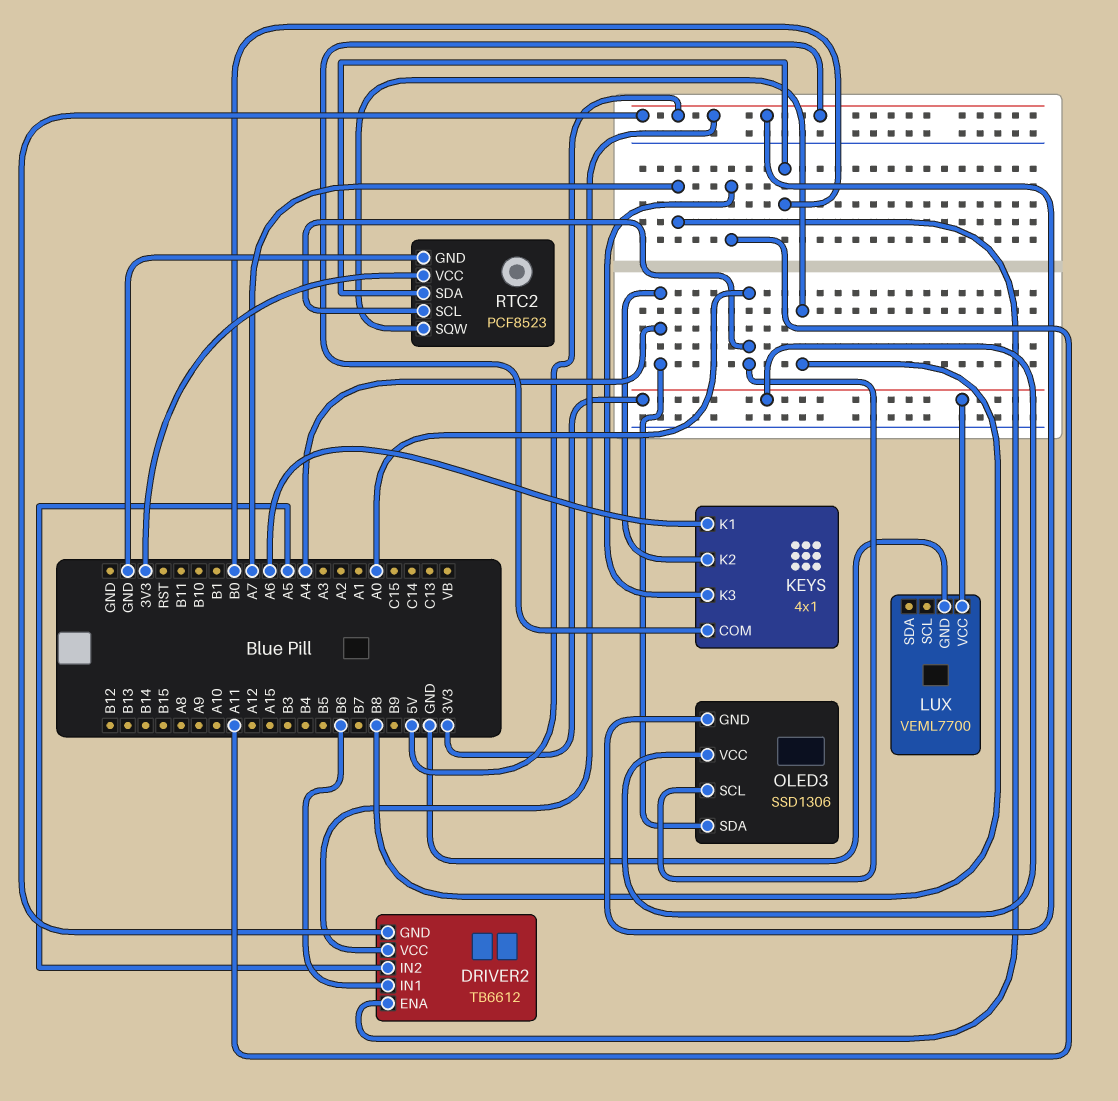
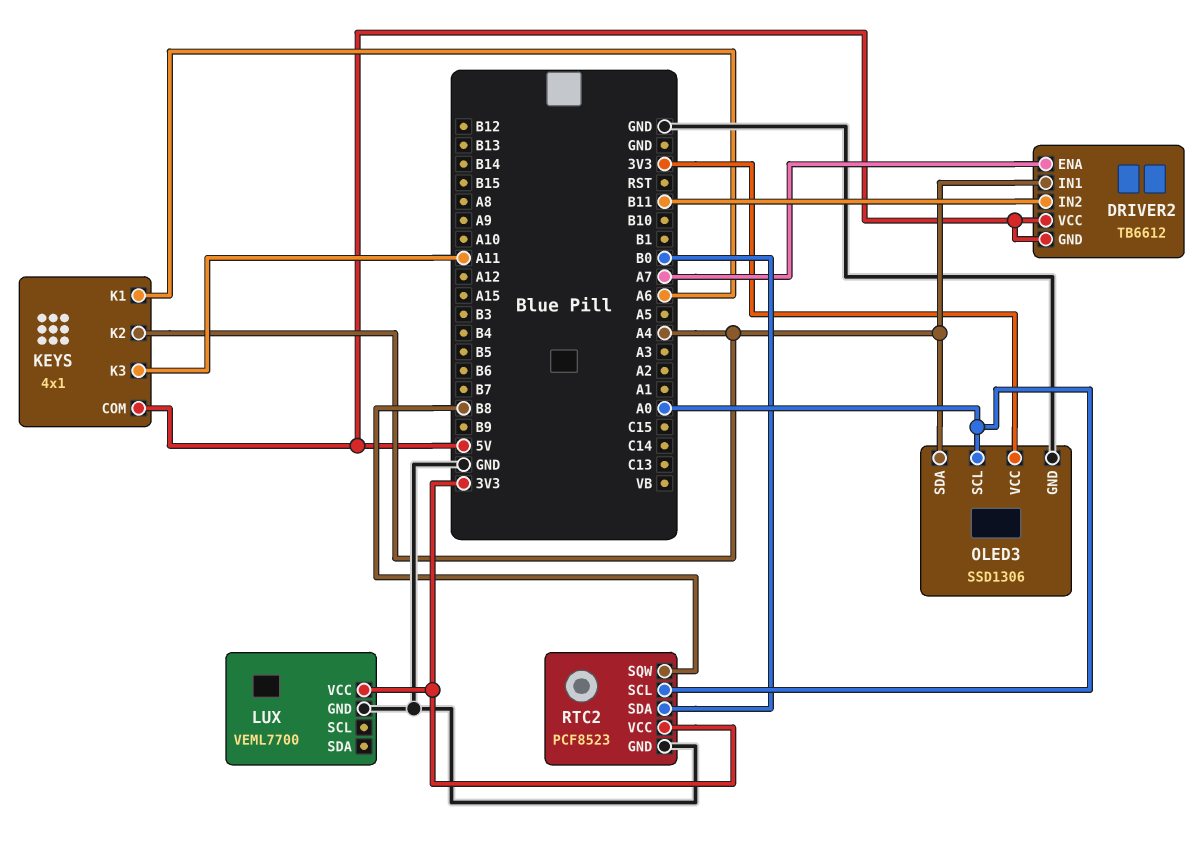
DRIVER2 pin IN1: B6 -> A4
DRIVER2 pin IN2: A5 -> B11
OLED3 pin GND: 5V -> GND

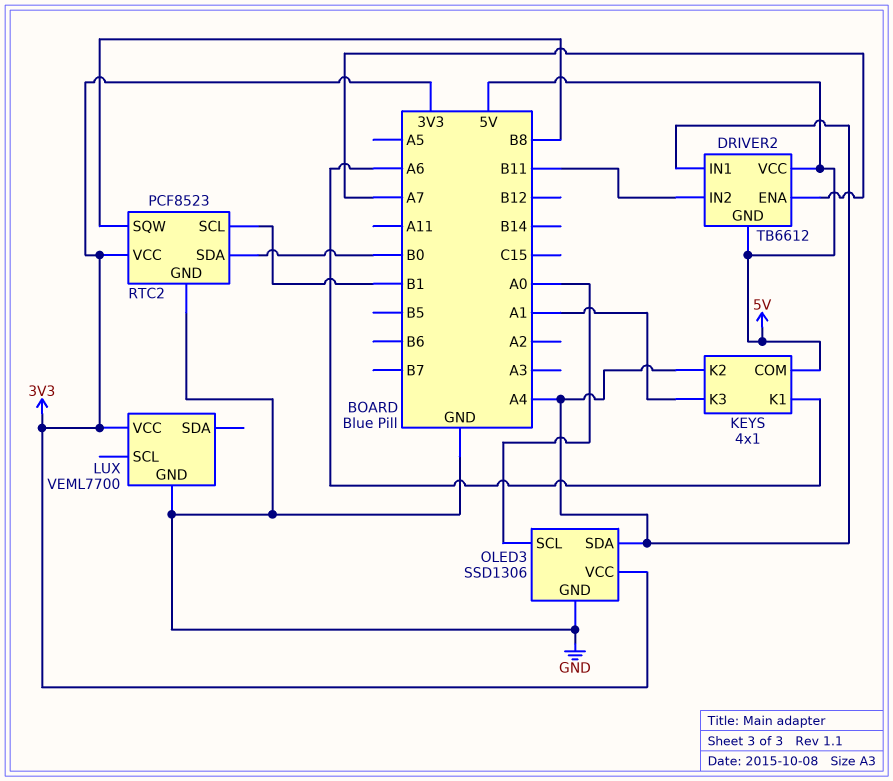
KEYS pin K3: A11 -> A1
RTC2 pin SCL: A0 -> B1

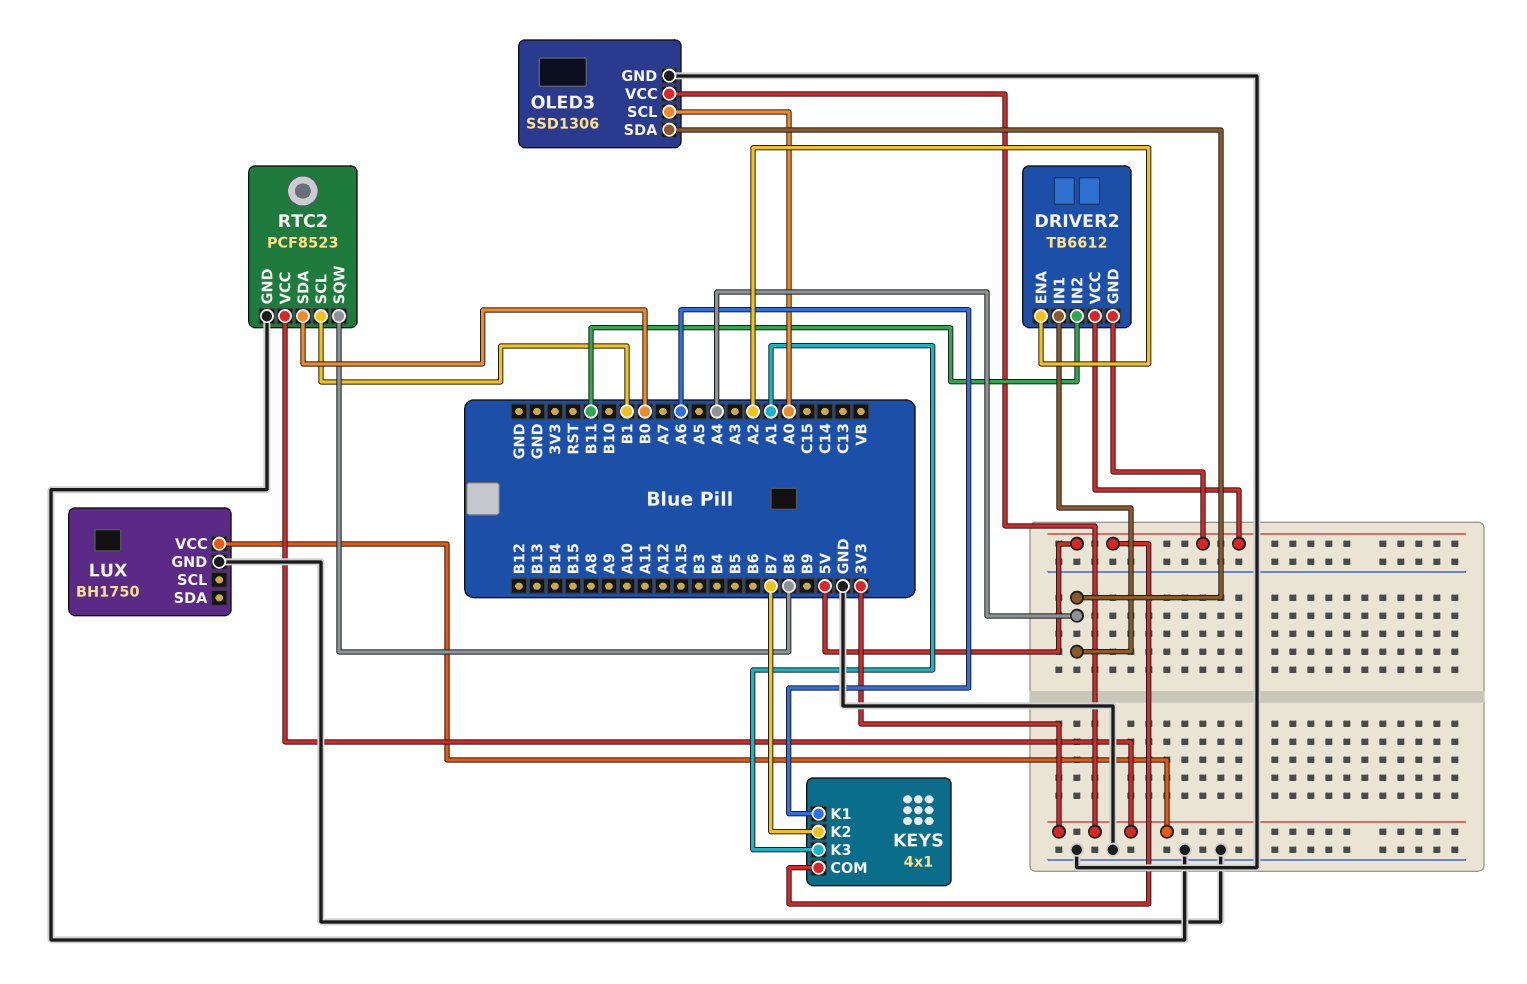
DRIVER2 pin ENA: A7 -> A2
KEYS pin K2: A4 -> B7
LUX: VEML7700 -> BH1750

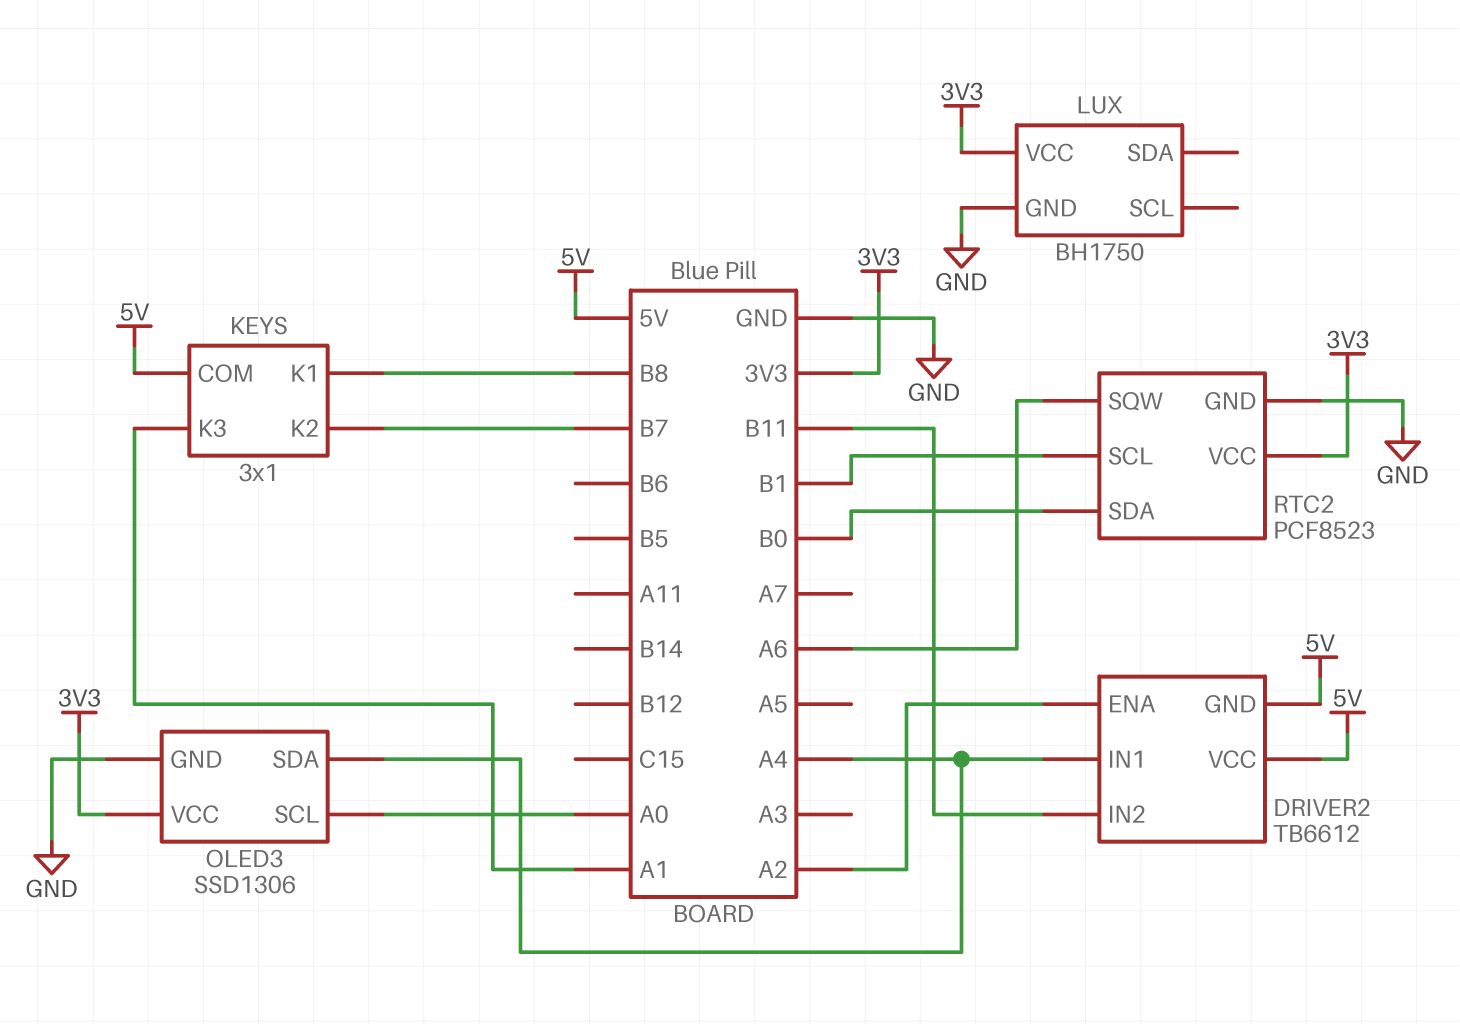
KEYS: 4x1 -> 3x1
KEYS pin K1: A6 -> B8
RTC2 pin SQW: B8 -> A6

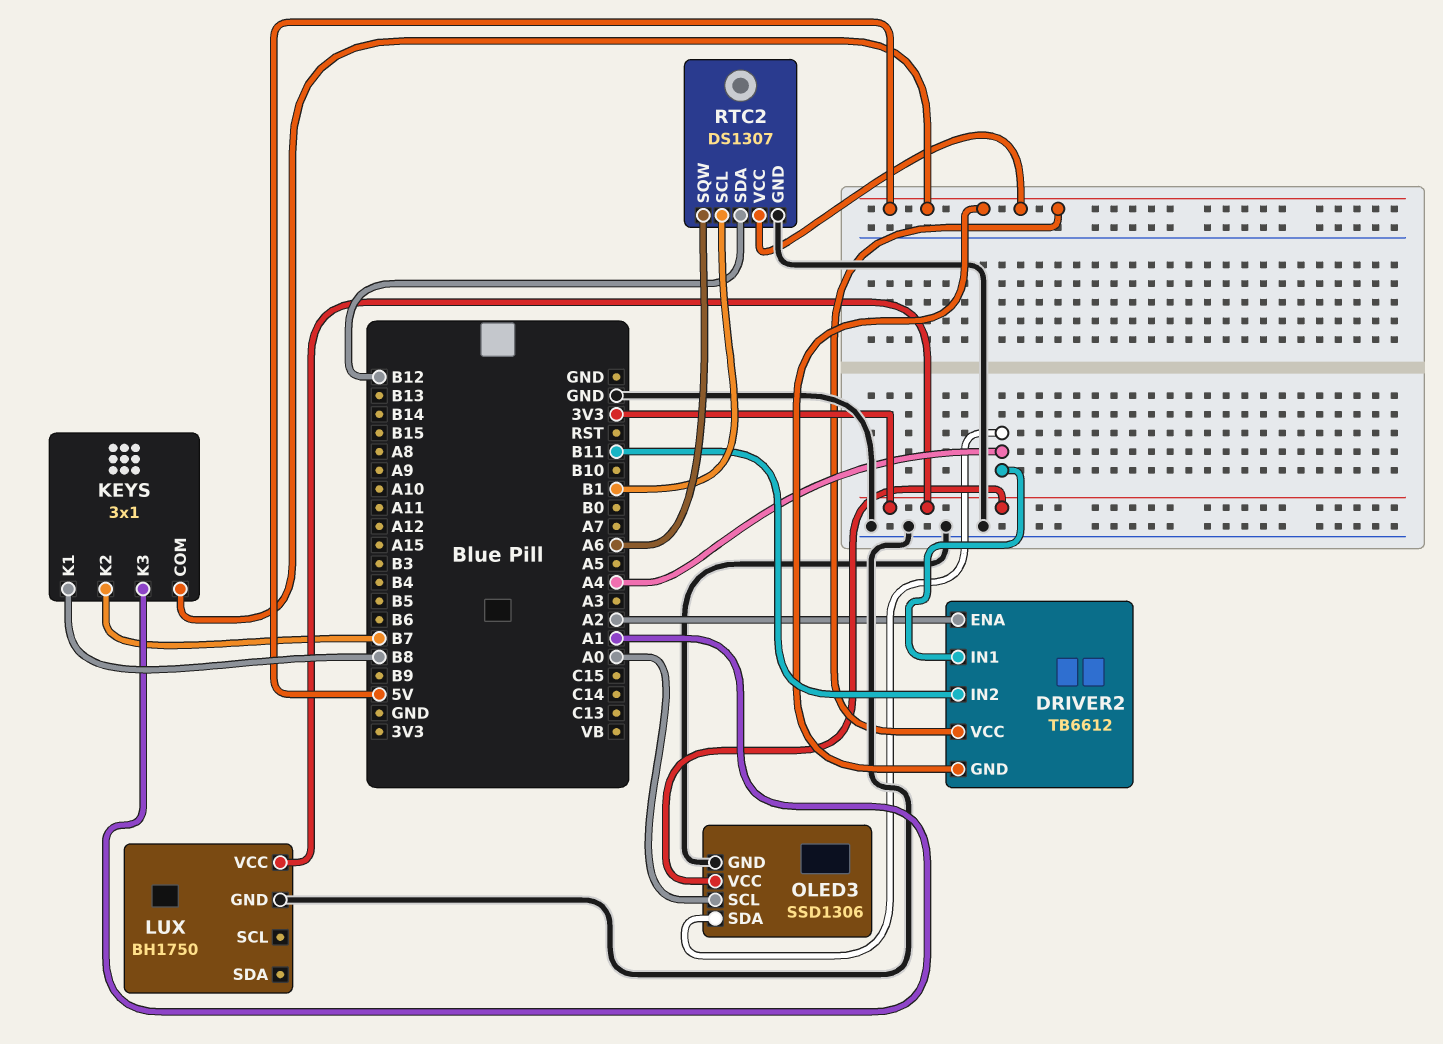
RTC2: PCF8523 -> DS1307
RTC2 pin SDA: B0 -> B12
RTC2 pin VCC: 3V3 -> 5V

